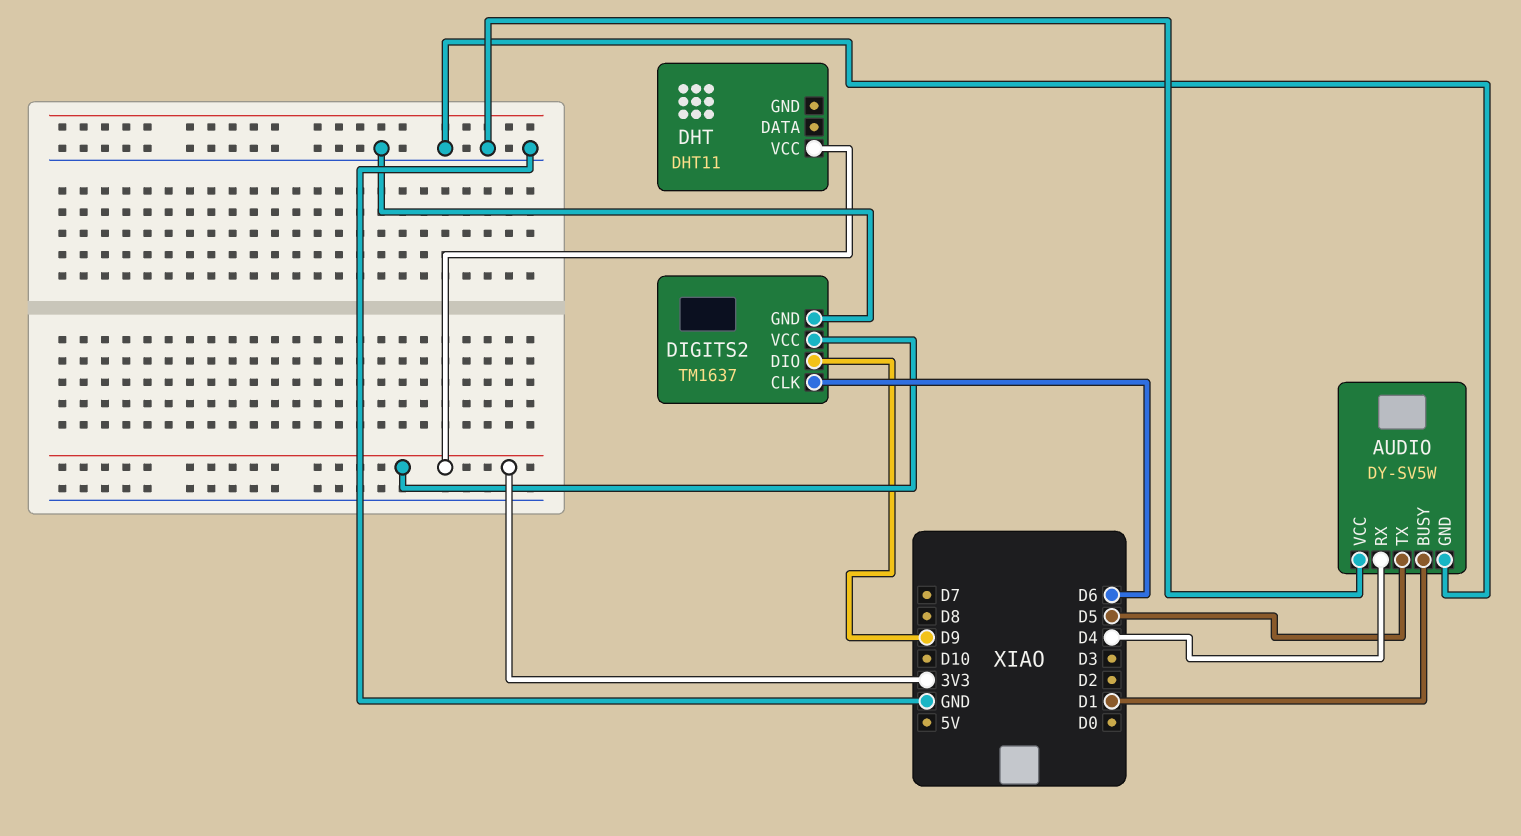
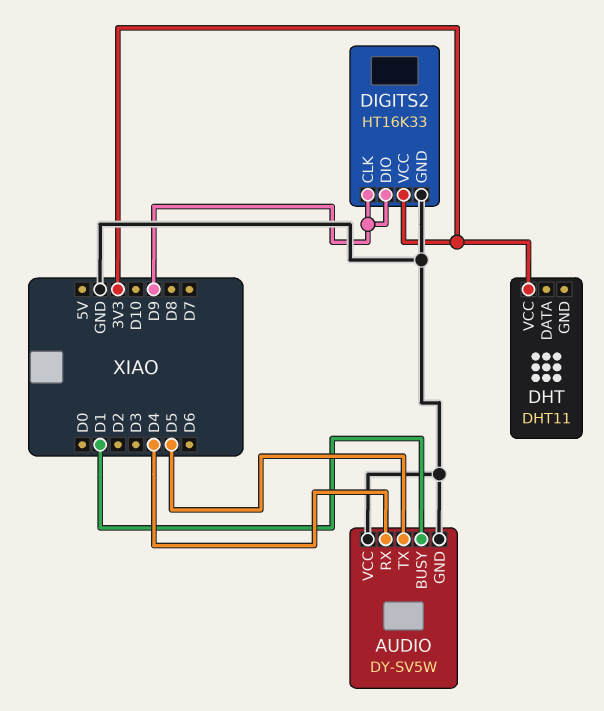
DIGITS2: TM1637 -> HT16K33
DIGITS2 pin CLK: D6 -> D9

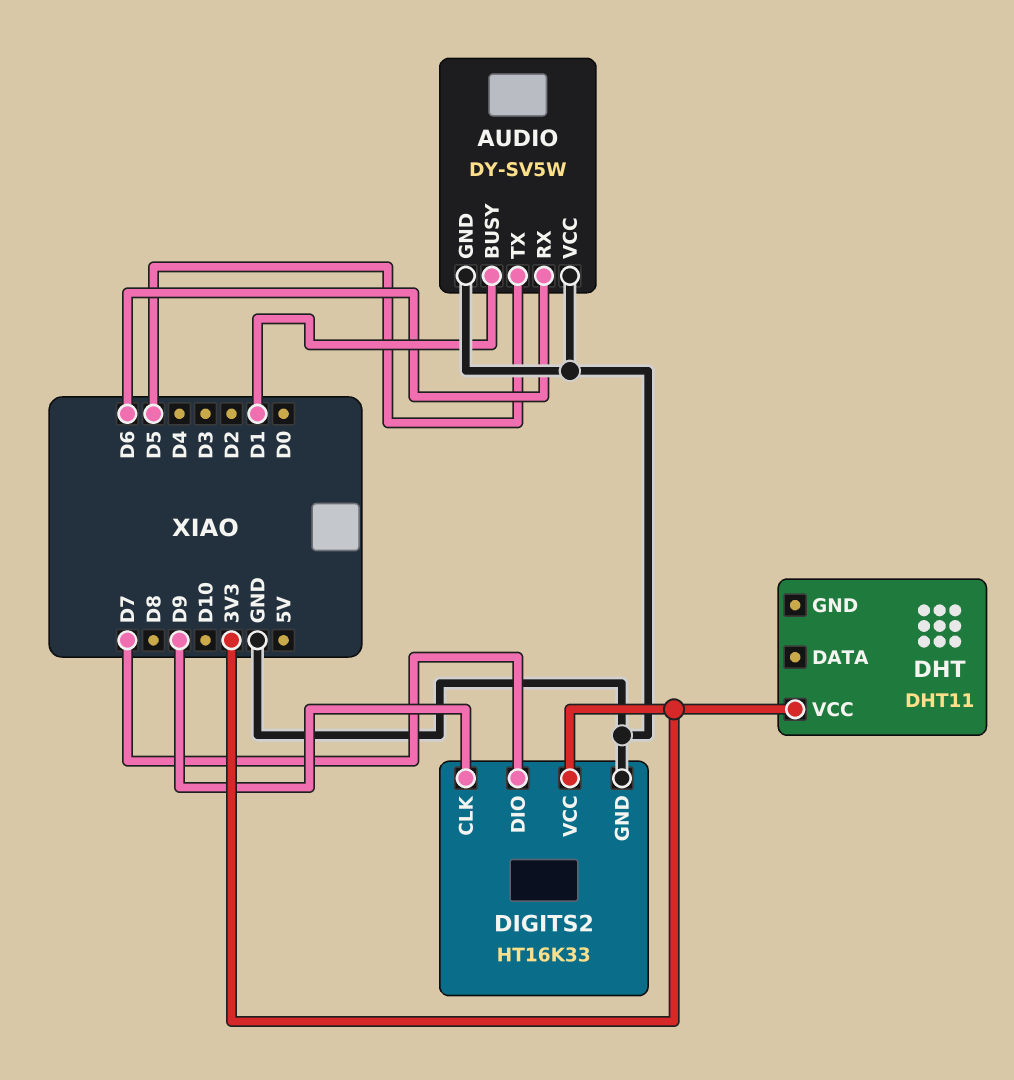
AUDIO pin RX: D4 -> D6
DIGITS2 pin DIO: D9 -> D7

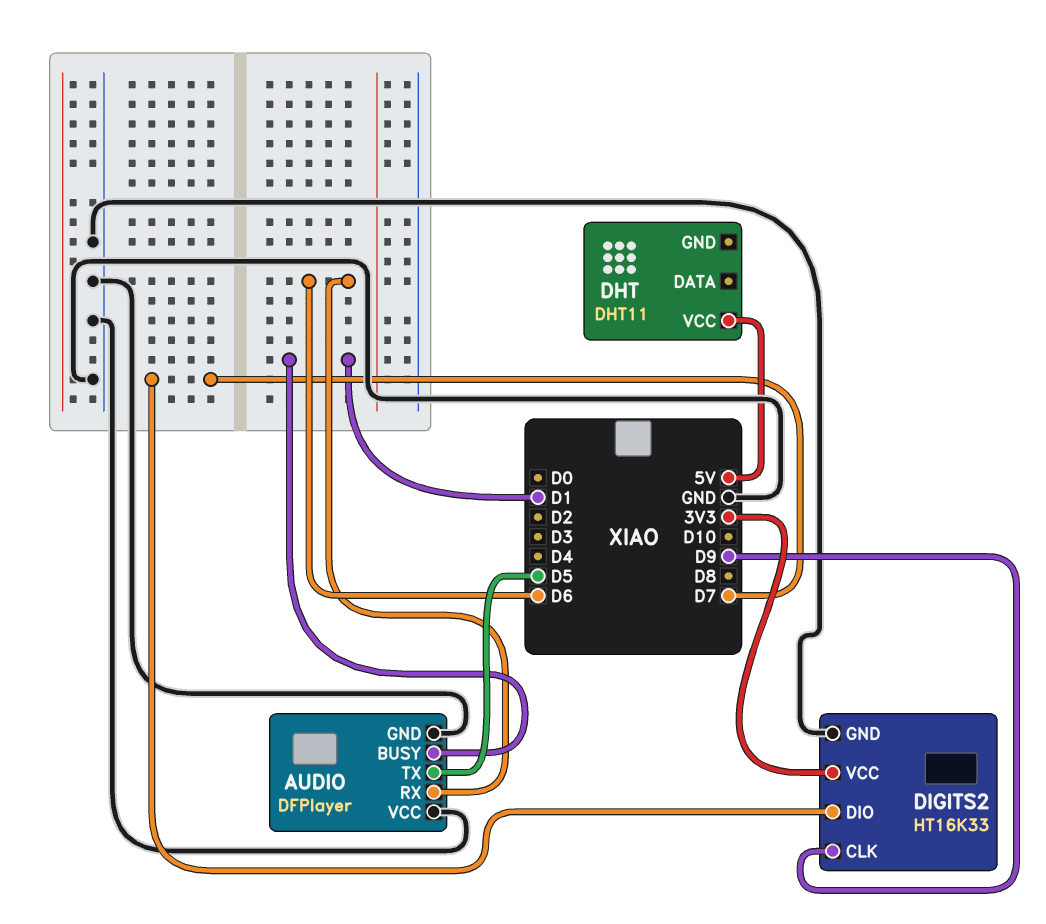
AUDIO: DY-SV5W -> DFPlayer
DHT pin VCC: 3V3 -> 5V

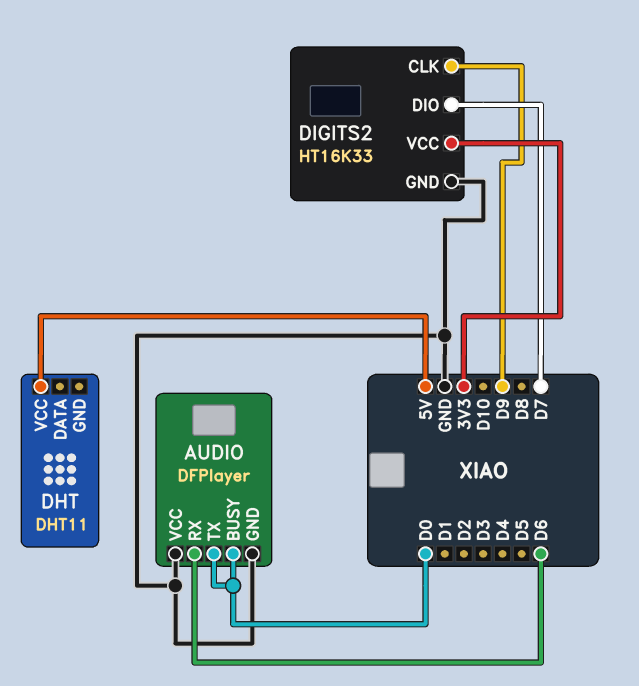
AUDIO pin BUSY: D1 -> D0
AUDIO pin TX: D5 -> D0

